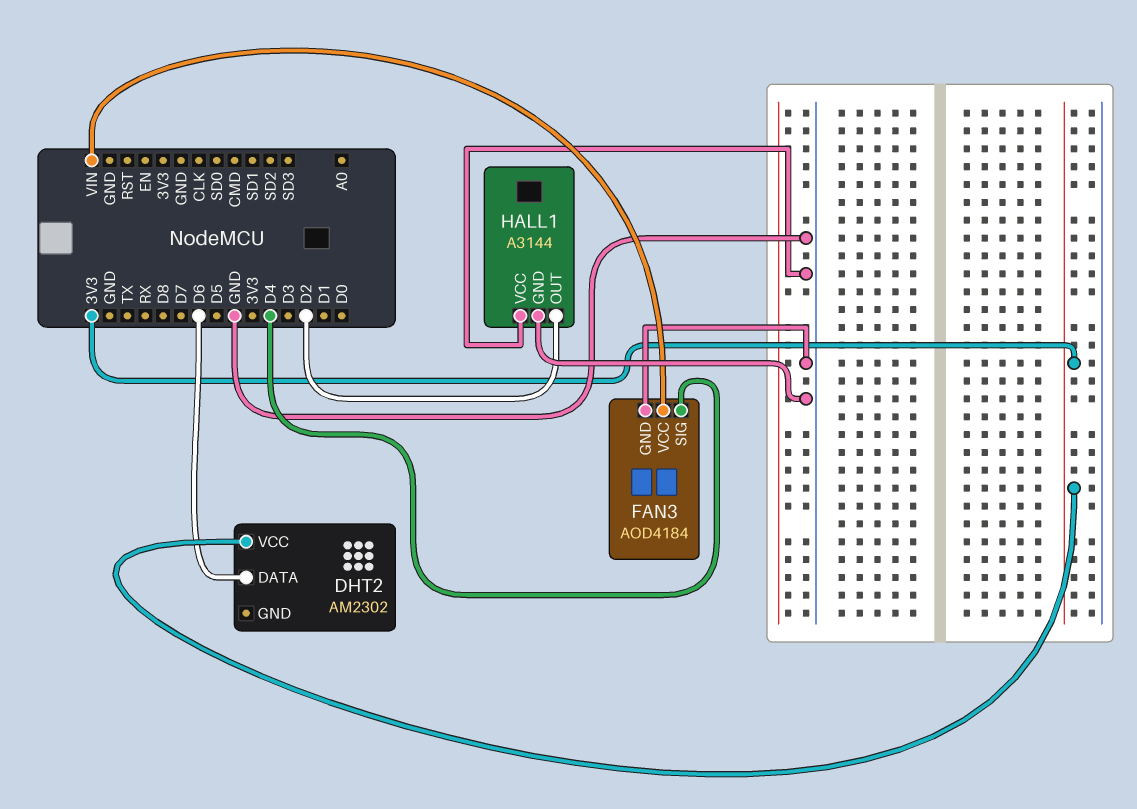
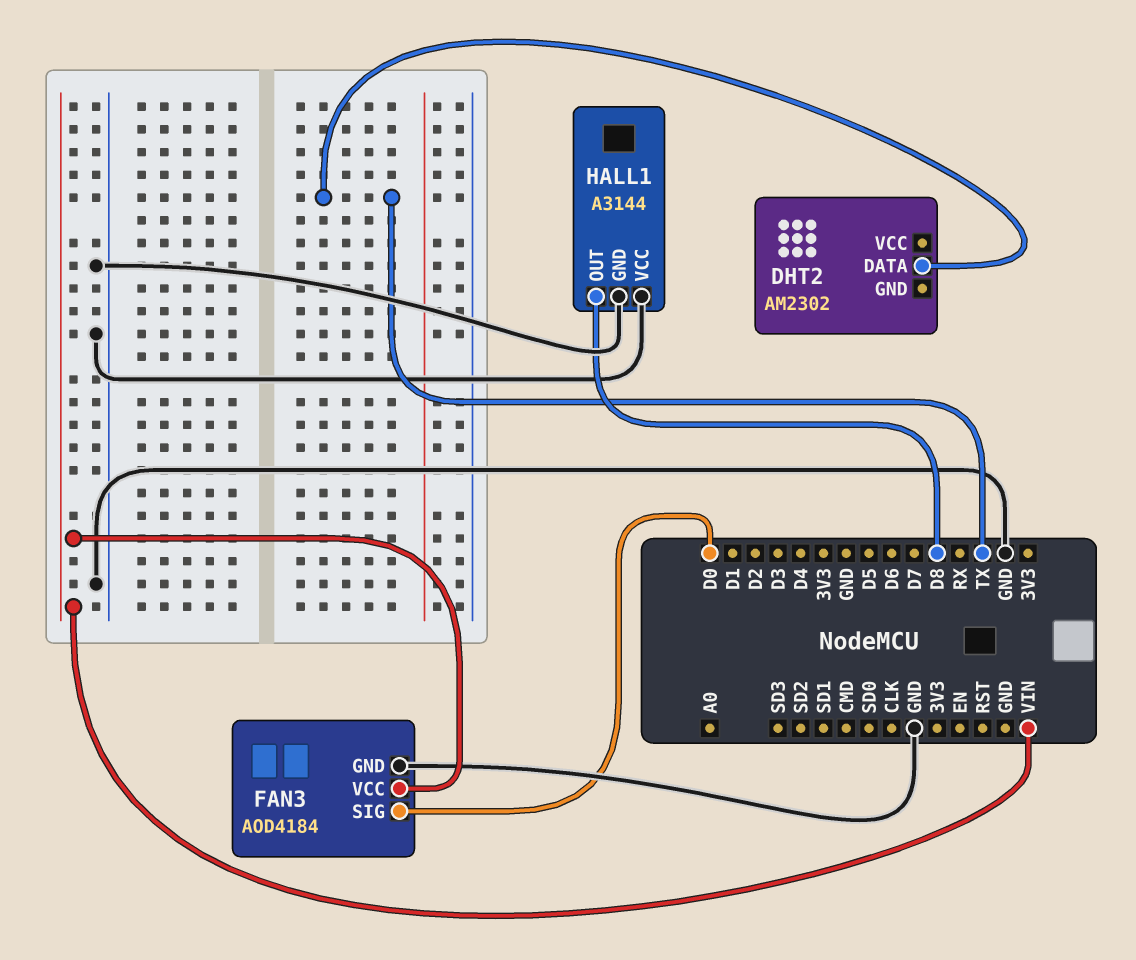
DHT2 pin DATA: D6 -> TX
DHT2 pin VCC: 3V3 -> none
FAN3 pin SIG: D4 -> D0
HALL1 pin OUT: D2 -> D8

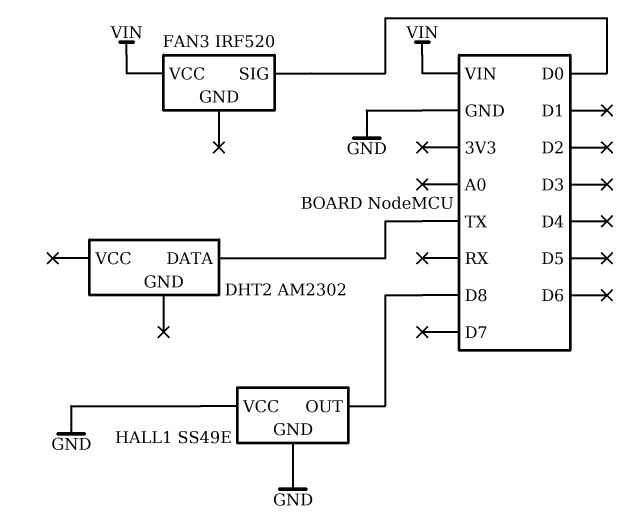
FAN3: AOD4184 -> IRF520
FAN3 pin GND: GND -> none
HALL1: A3144 -> SS49E

